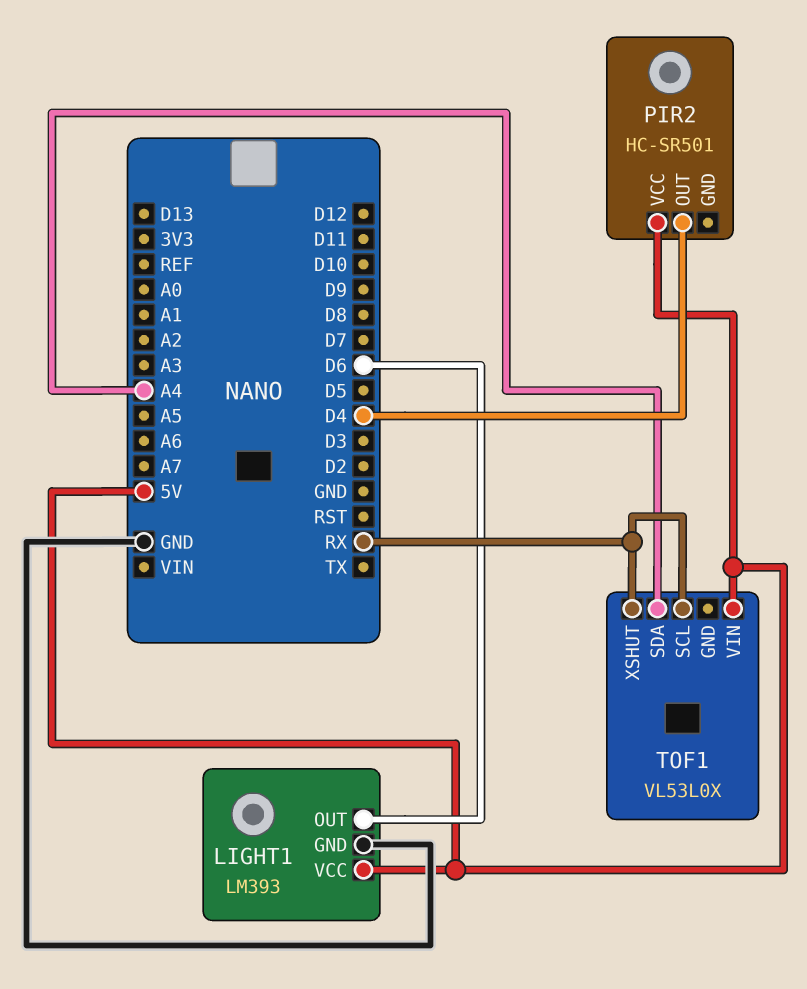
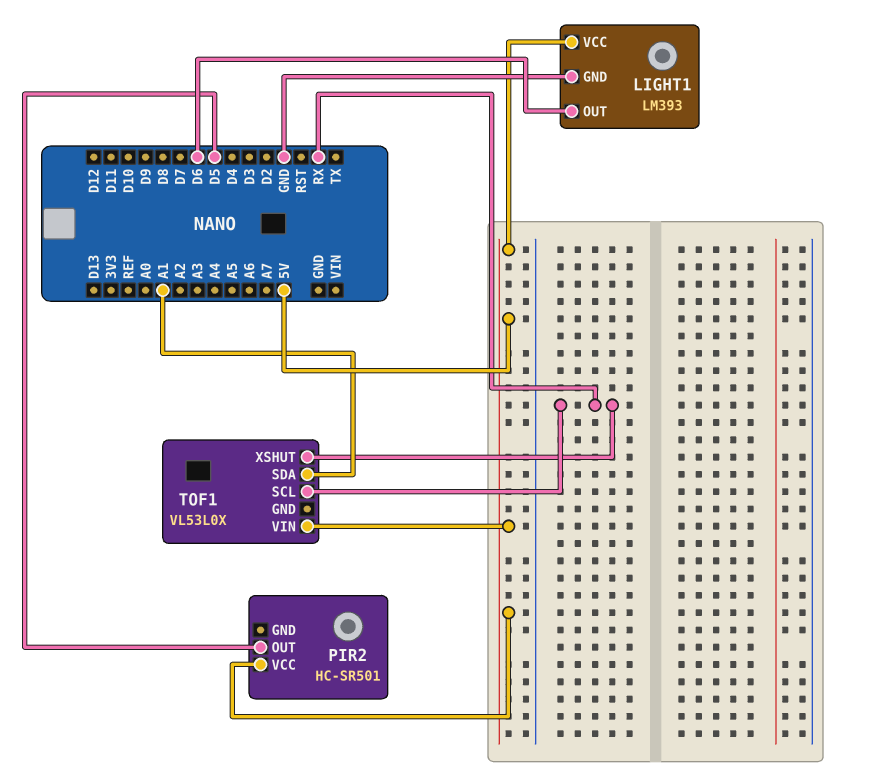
PIR2 pin OUT: D4 -> D5
TOF1 pin SDA: A4 -> A1

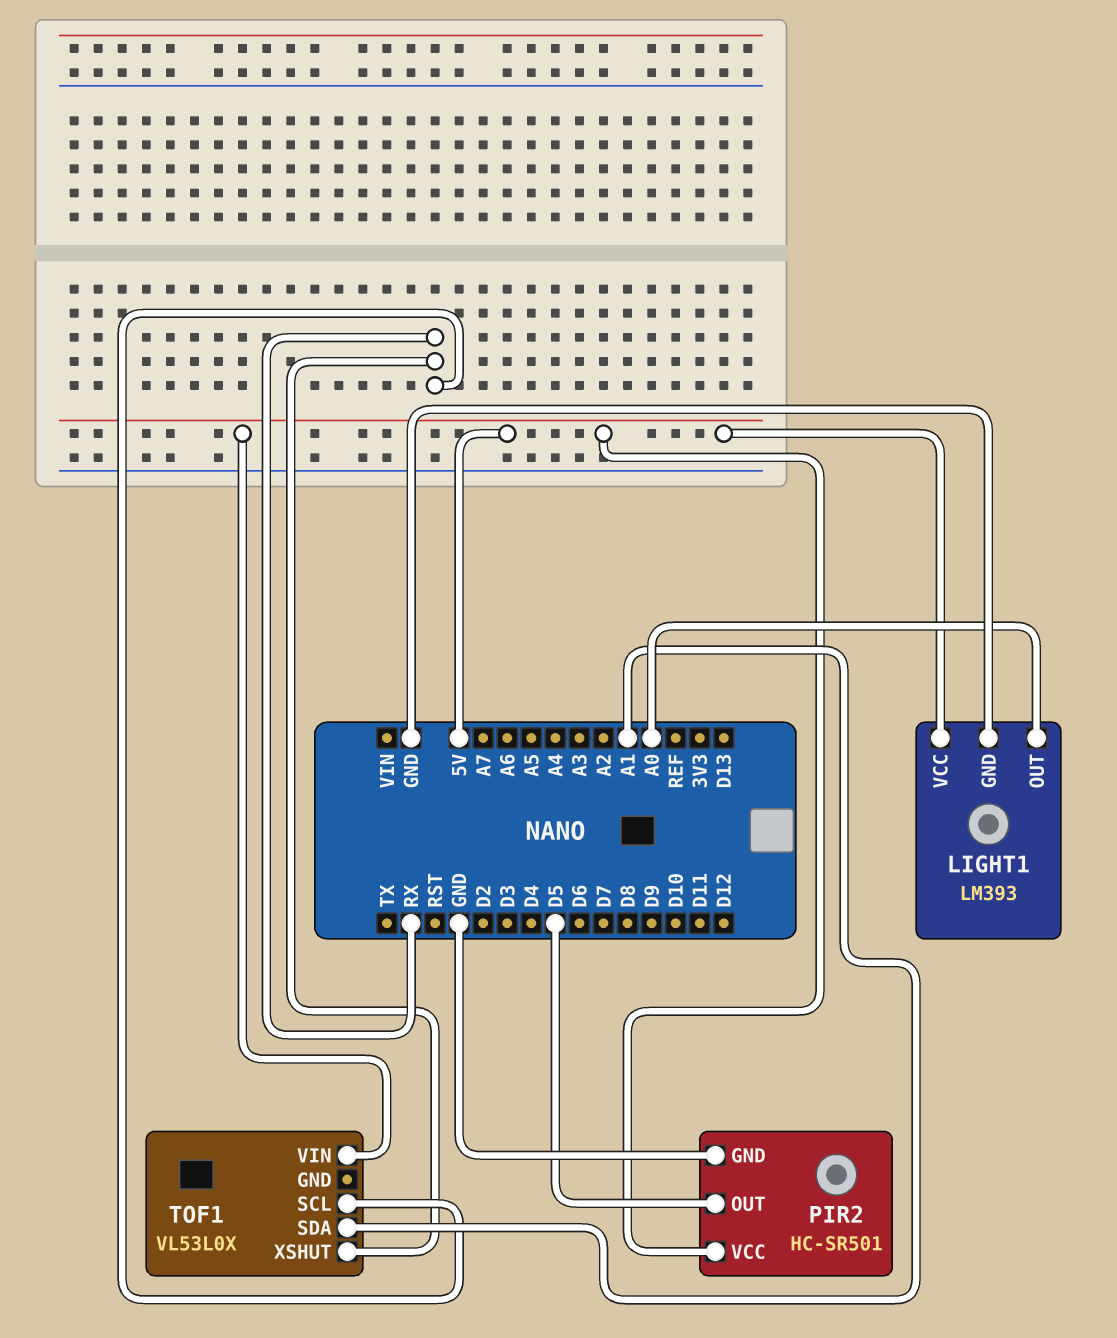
LIGHT1 pin OUT: D6 -> A0
PIR2 pin GND: none -> GND

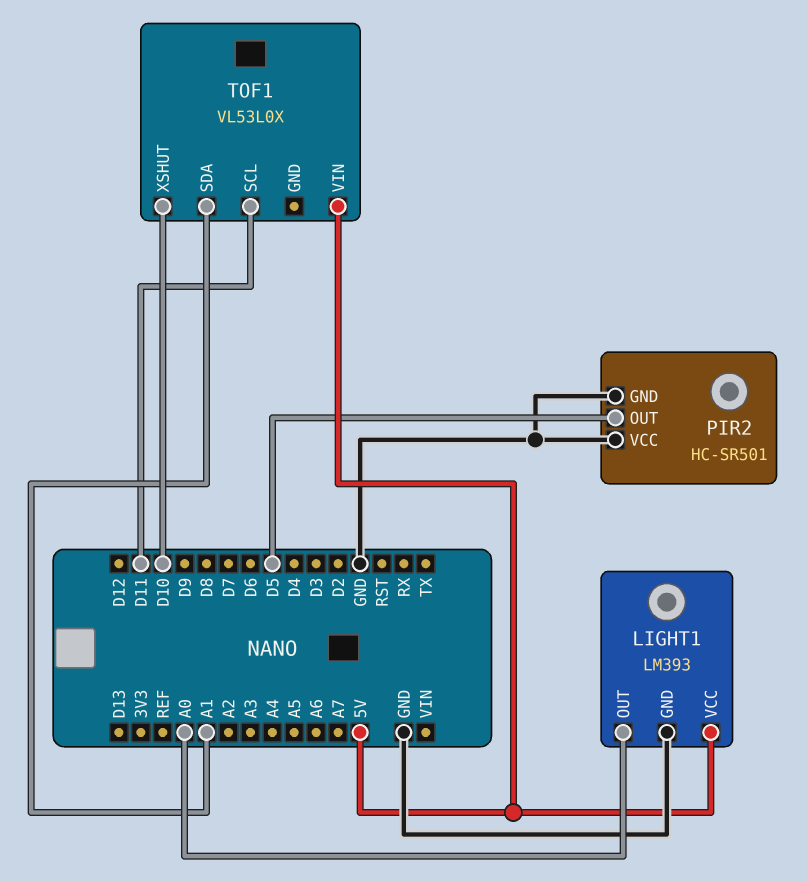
PIR2 pin VCC: 5V -> GND
TOF1 pin SCL: RX -> D11
TOF1 pin XSHUT: RX -> D10

